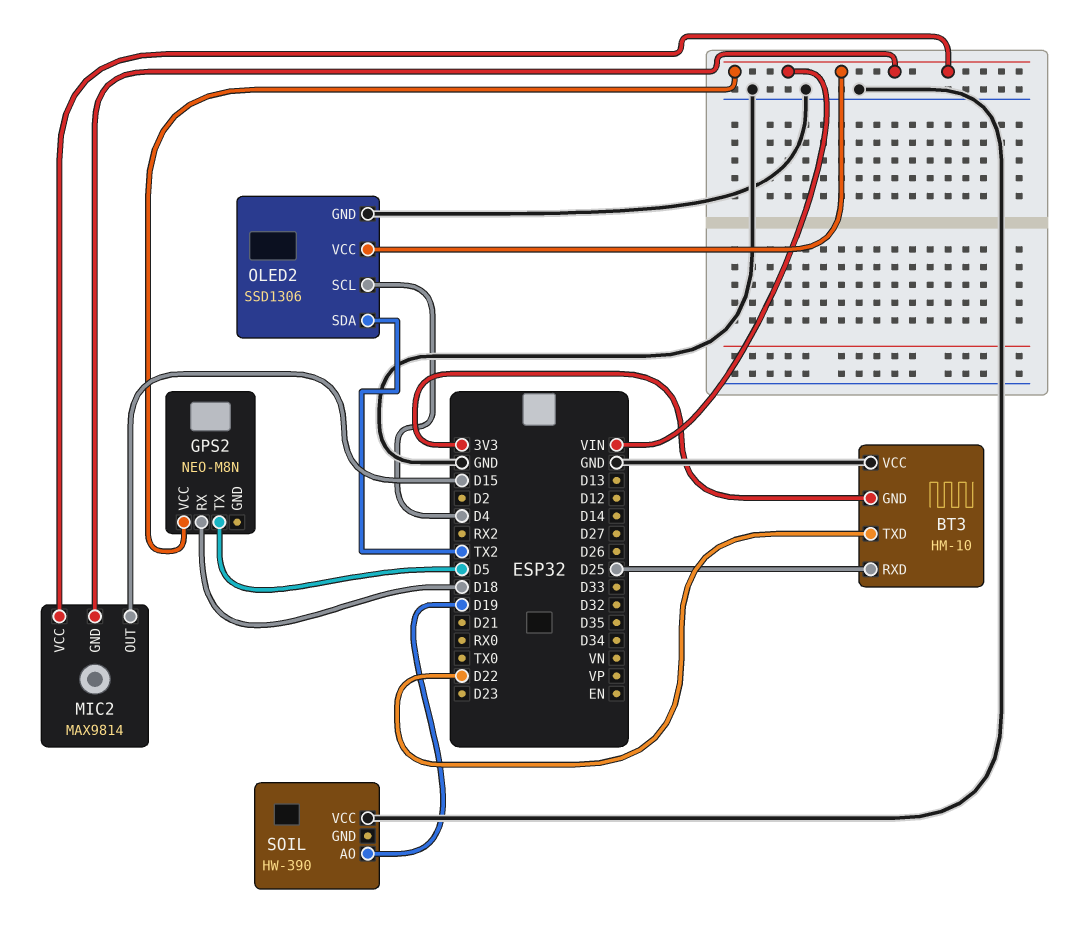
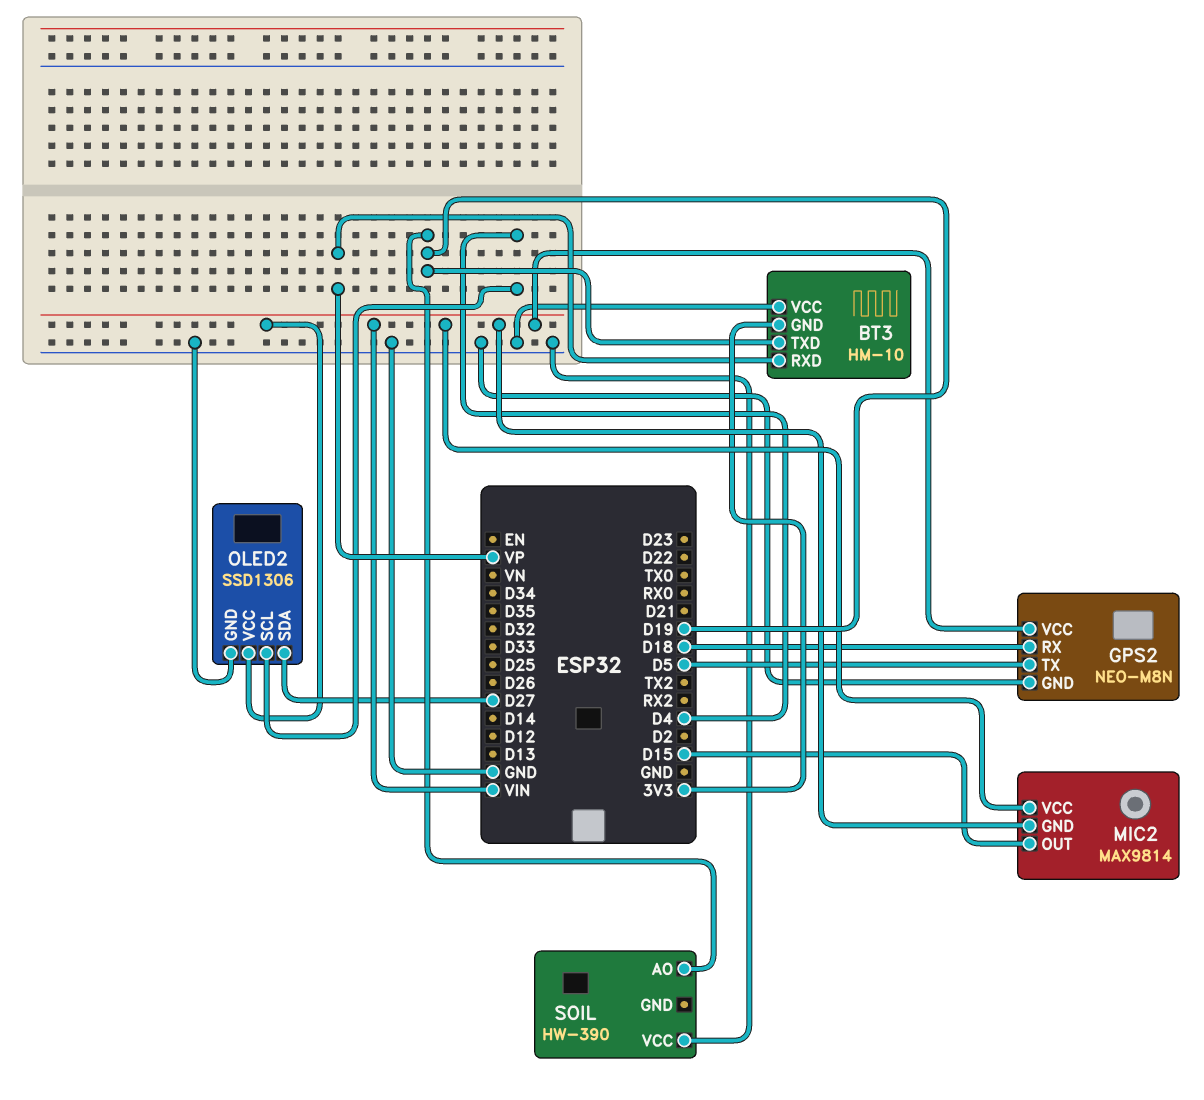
BT3 pin RXD: D25 -> VP
BT3 pin TXD: D22 -> D19
GPS2 pin GND: none -> GND
OLED2 pin SDA: TX2 -> D27

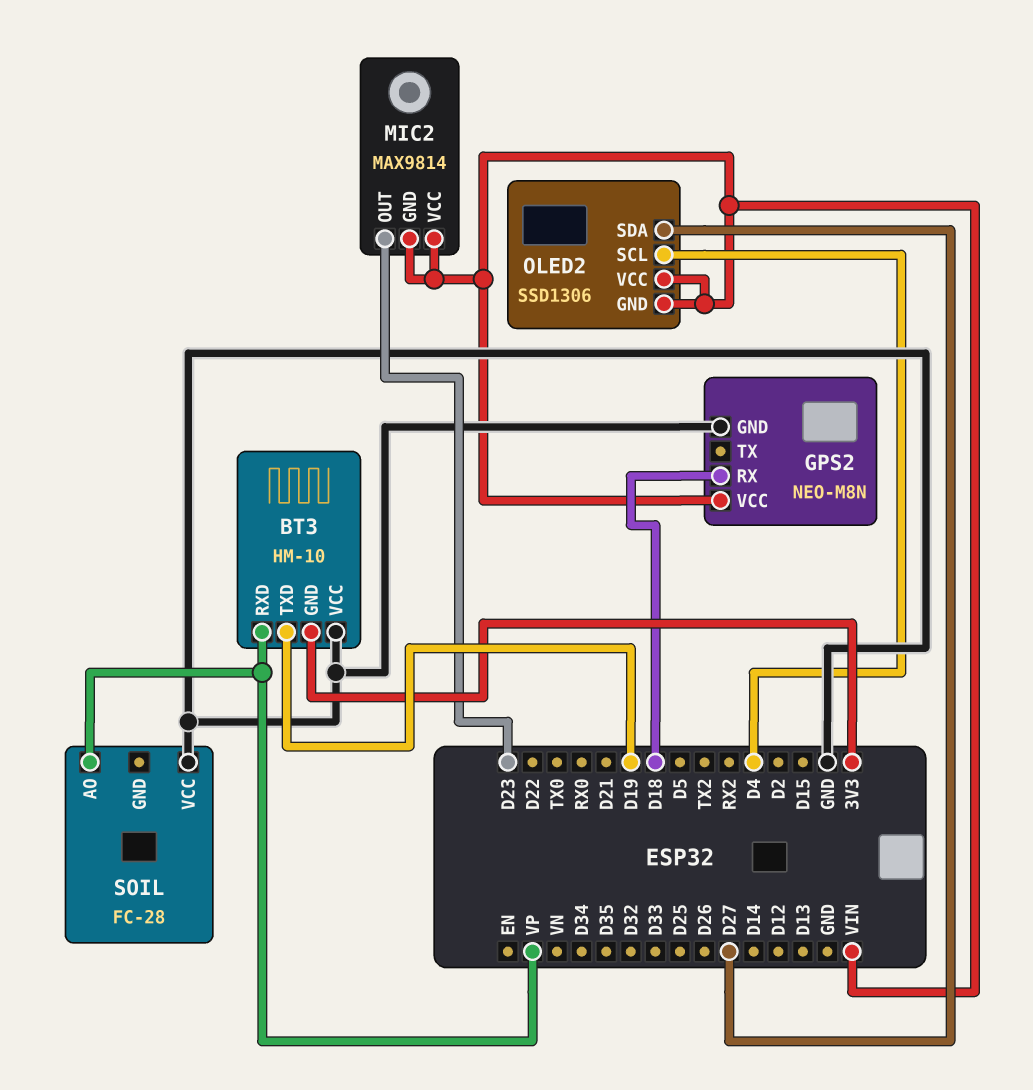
GPS2 pin TX: D5 -> none
MIC2 pin OUT: D15 -> D23
OLED2 pin GND: GND -> VIN
SOIL: HW-390 -> FC-28
SOIL pin AO: D19 -> VP

